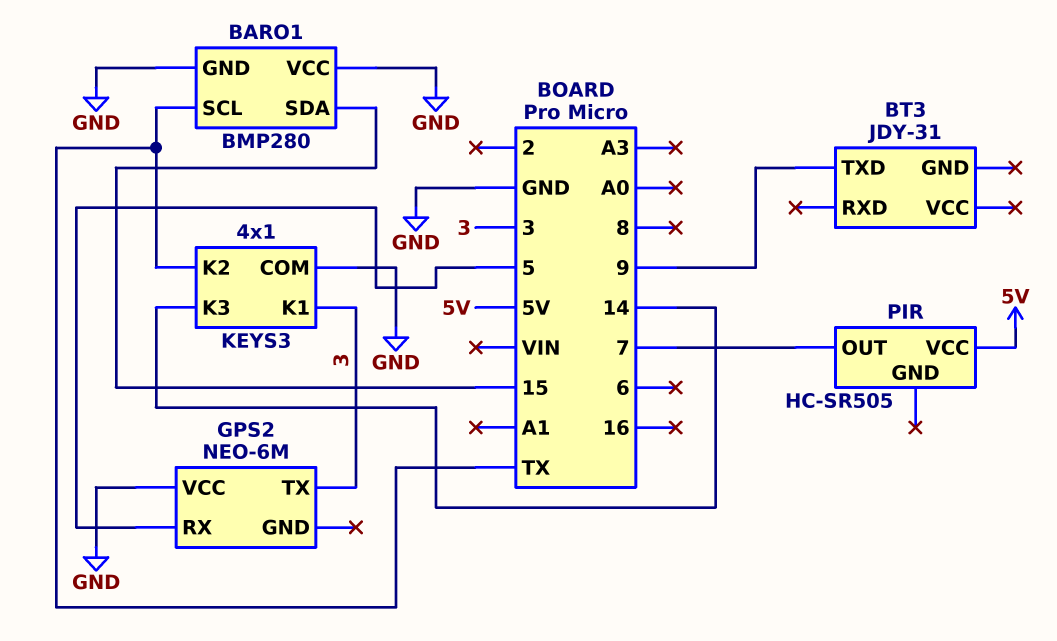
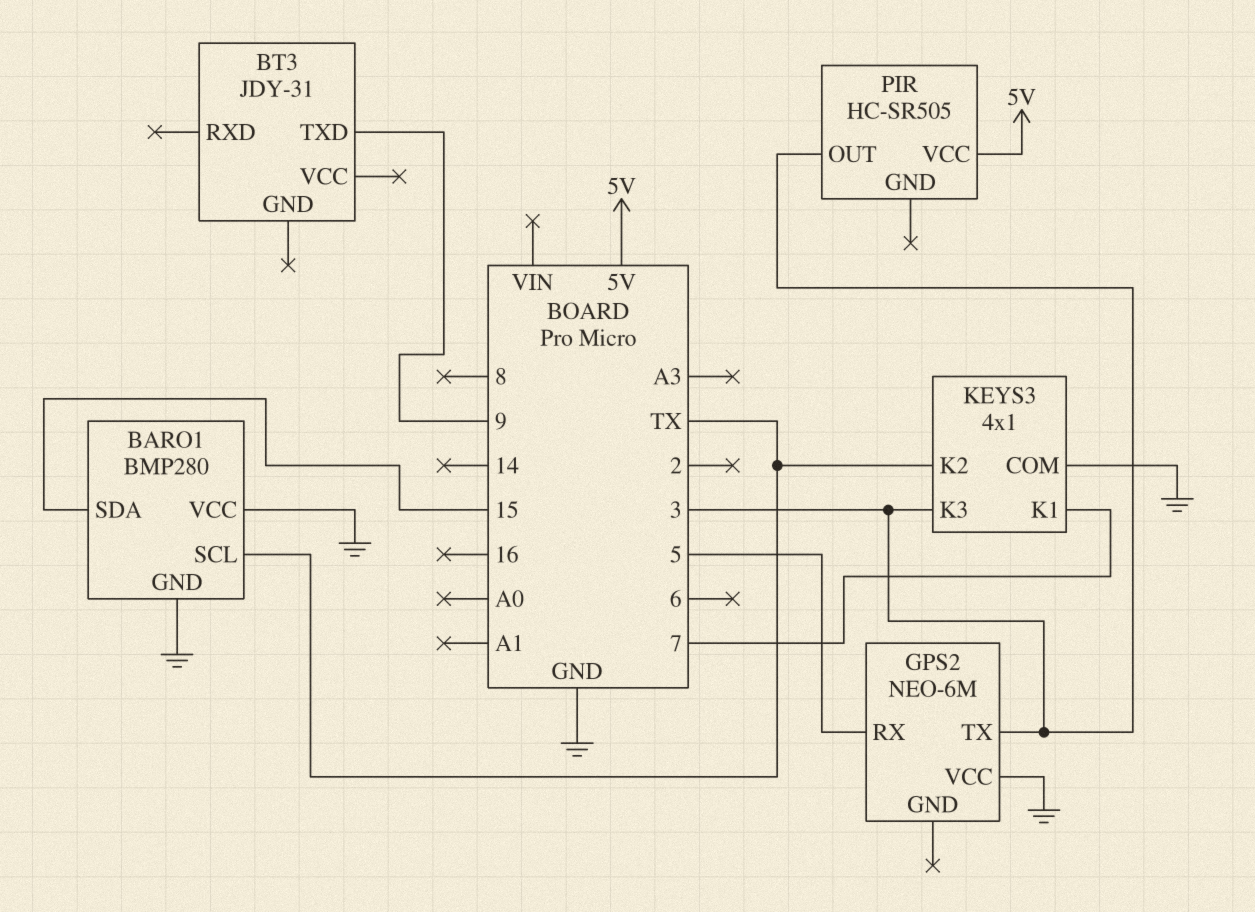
KEYS3 pin K1: 3 -> 7
KEYS3 pin K3: 14 -> 3
PIR pin OUT: 7 -> 3

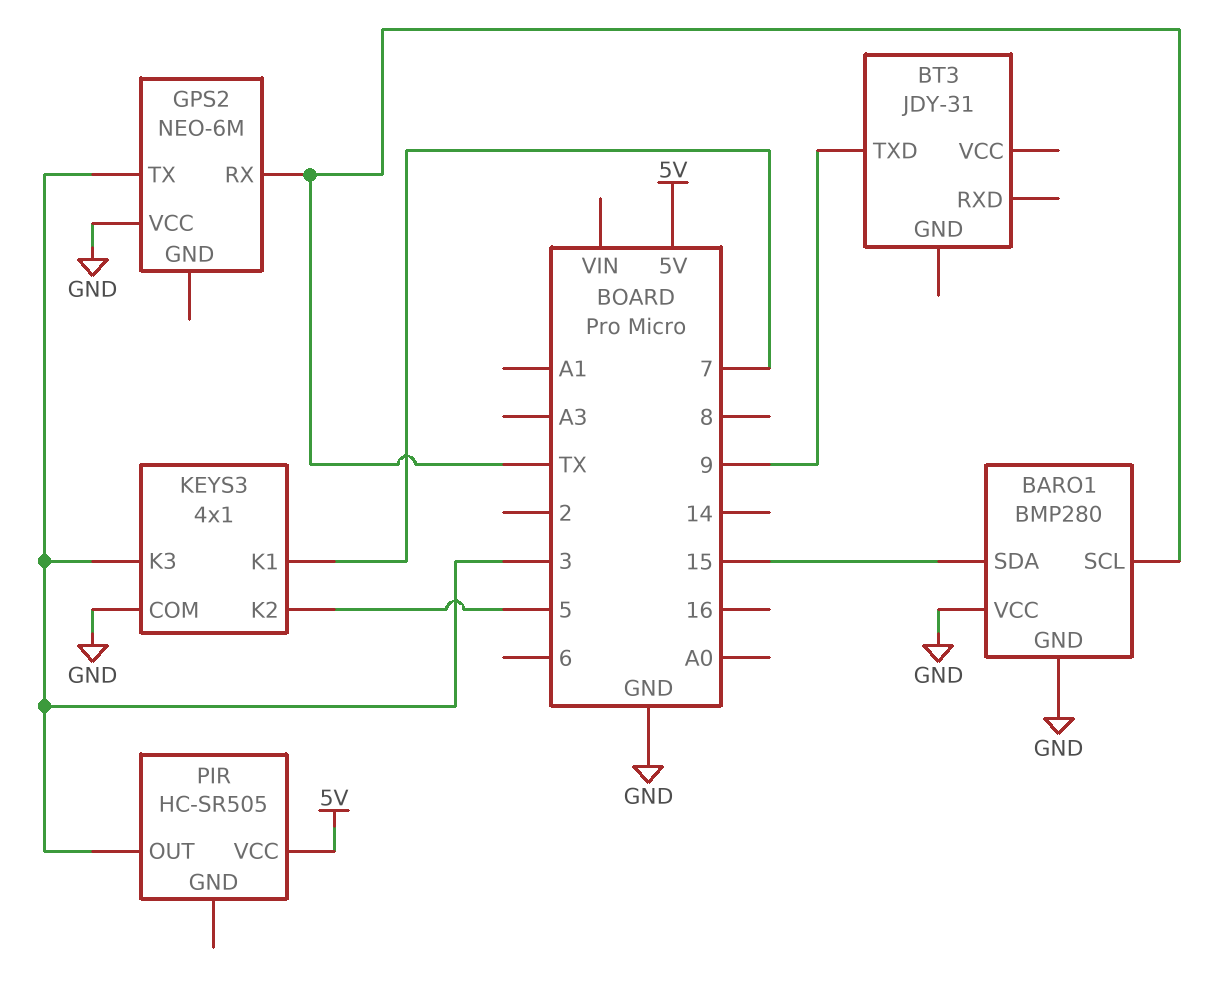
GPS2 pin RX: 5 -> TX
KEYS3 pin K2: TX -> 5

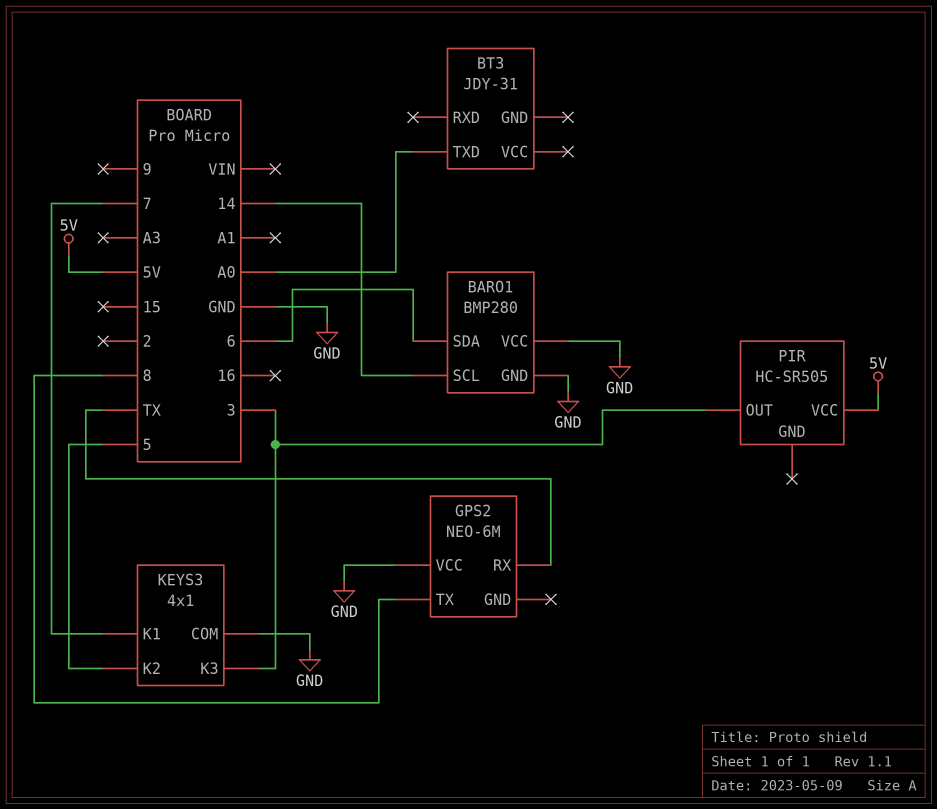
BARO1 pin SCL: TX -> 14
BARO1 pin SDA: 15 -> 6
BT3 pin TXD: 9 -> A0
GPS2 pin TX: 3 -> 8

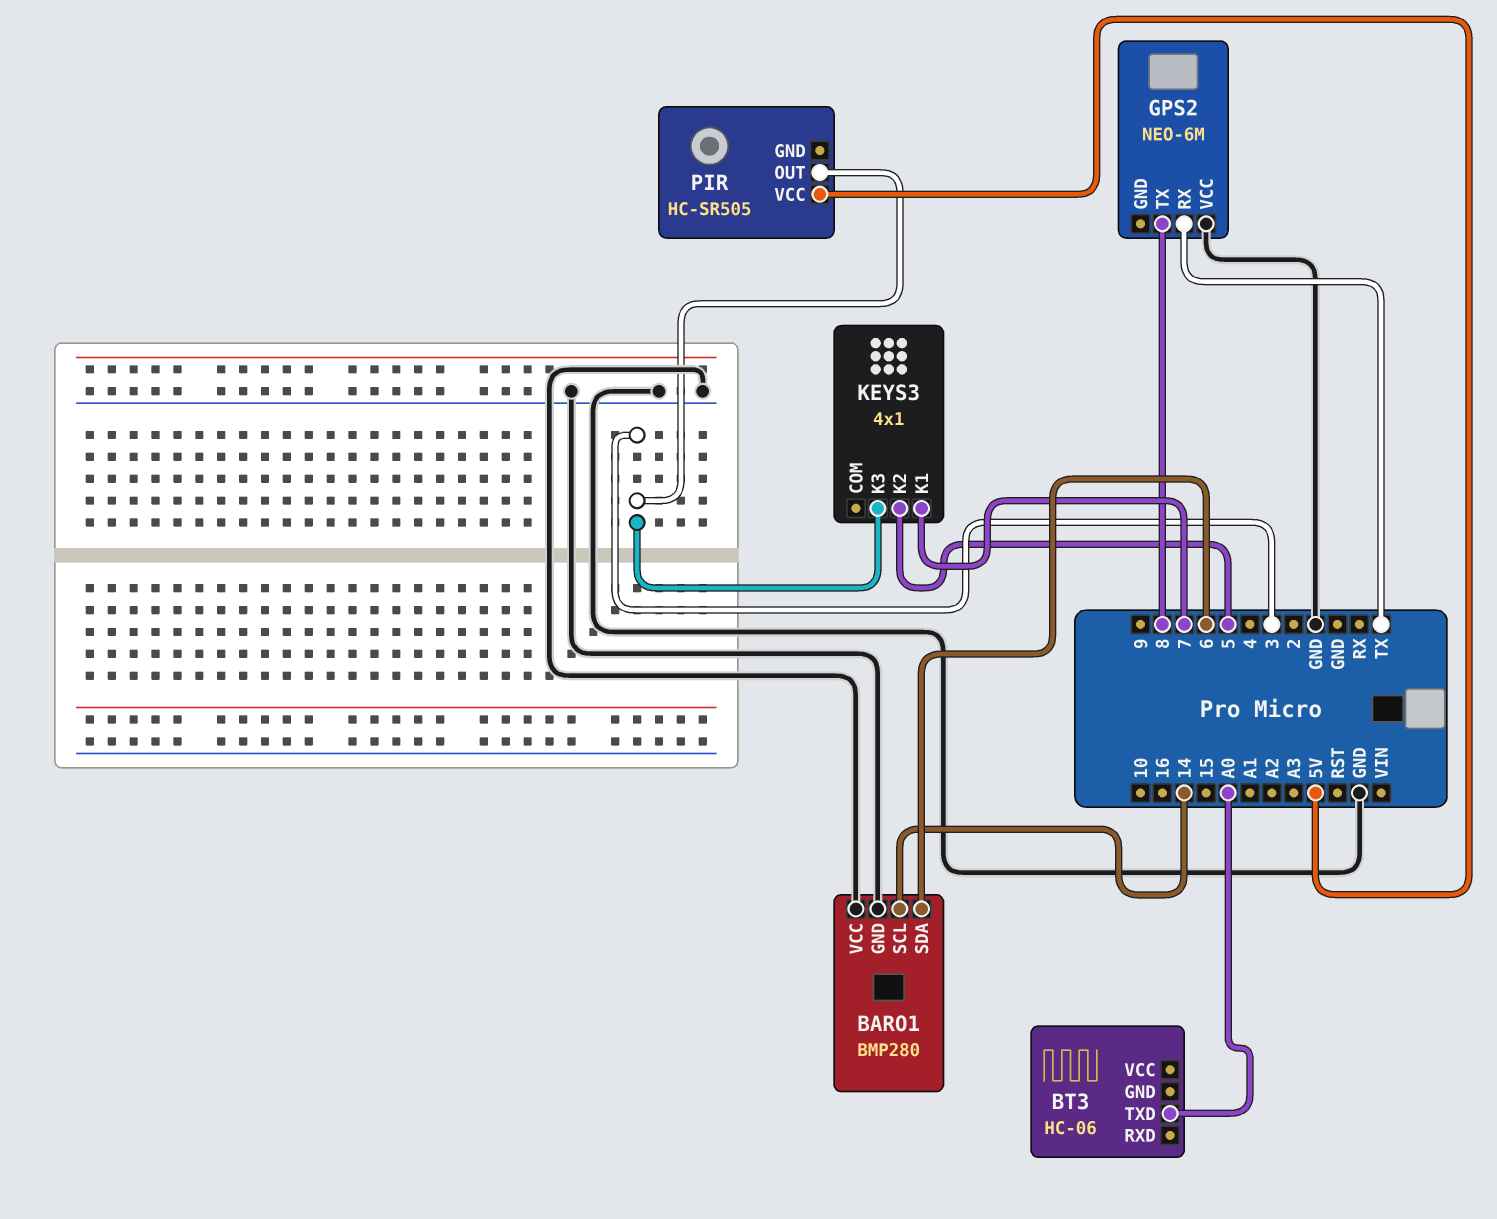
BT3: JDY-31 -> HC-06
KEYS3 pin COM: GND -> none

